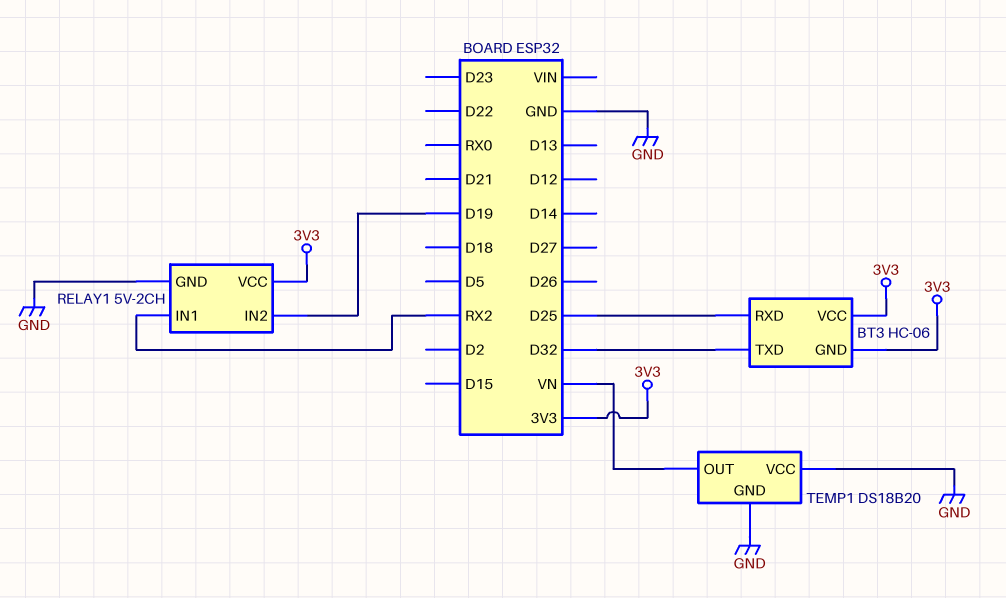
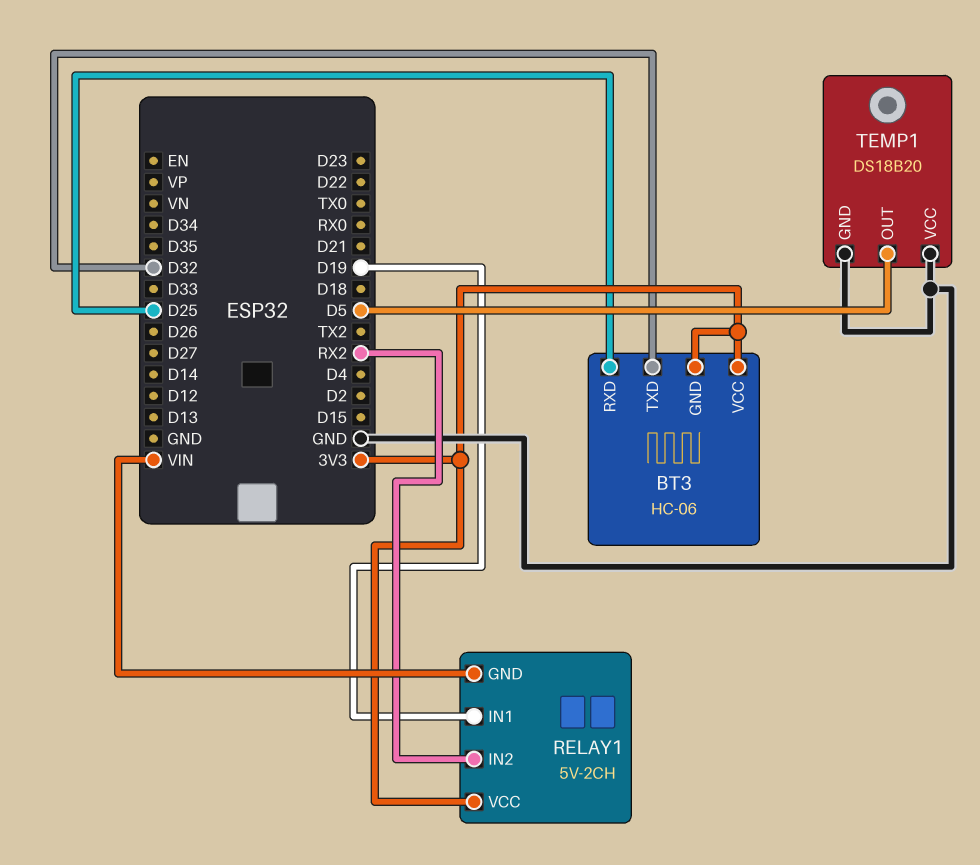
RELAY1 pin GND: GND -> VIN
RELAY1 pin IN1: RX2 -> D19
RELAY1 pin IN2: D19 -> RX2
TEMP1 pin OUT: VN -> D5

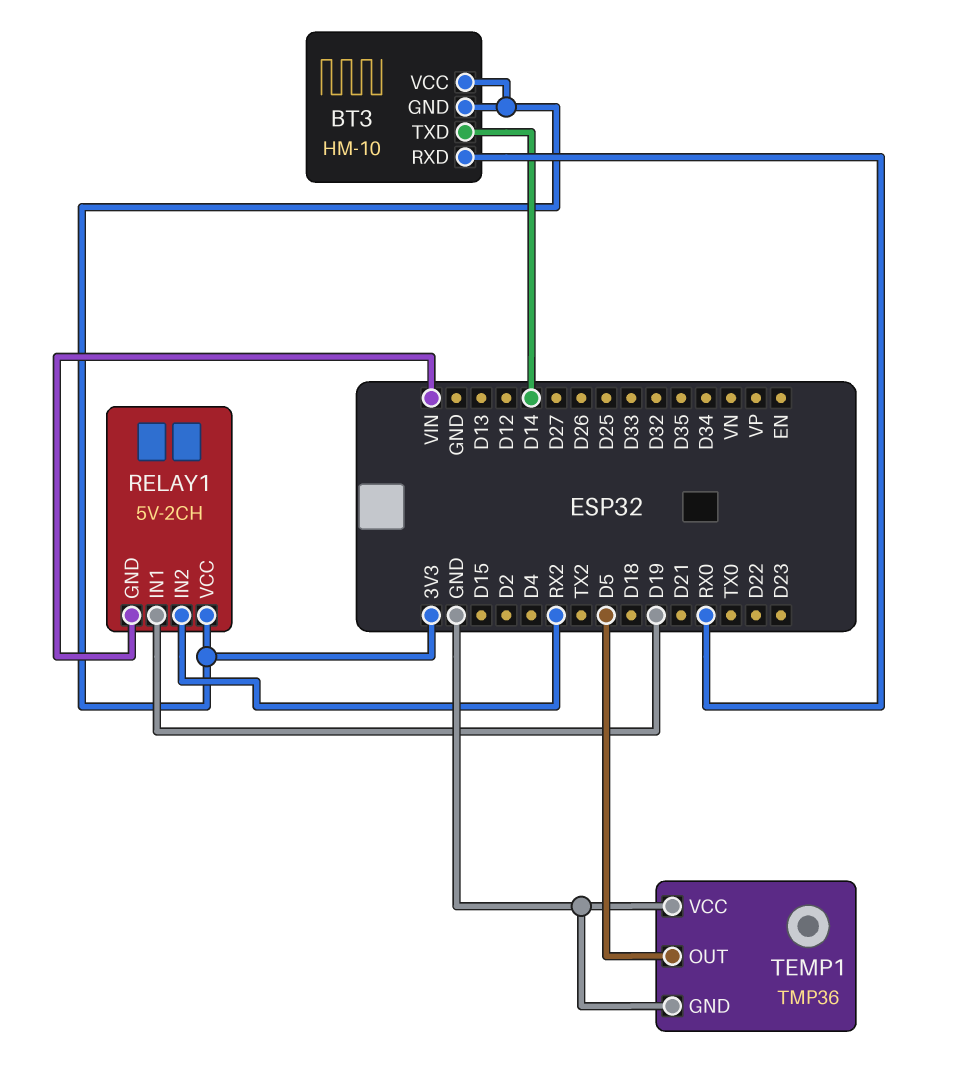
BT3: HC-06 -> HM-10
BT3 pin RXD: D25 -> RX0
BT3 pin TXD: D32 -> D14
TEMP1: DS18B20 -> TMP36

